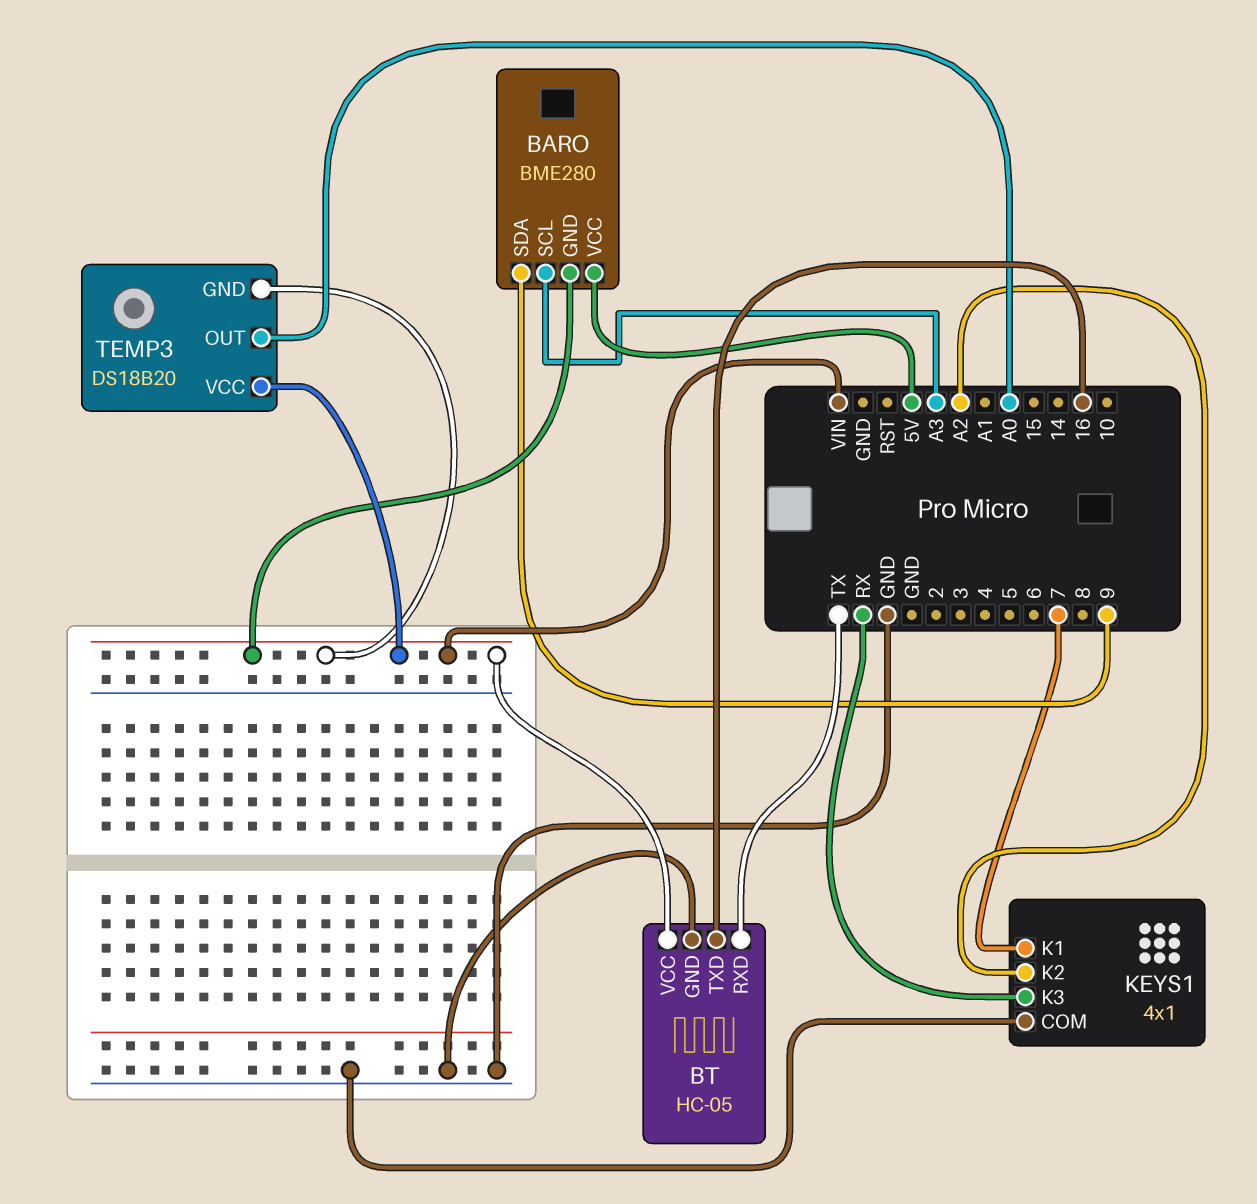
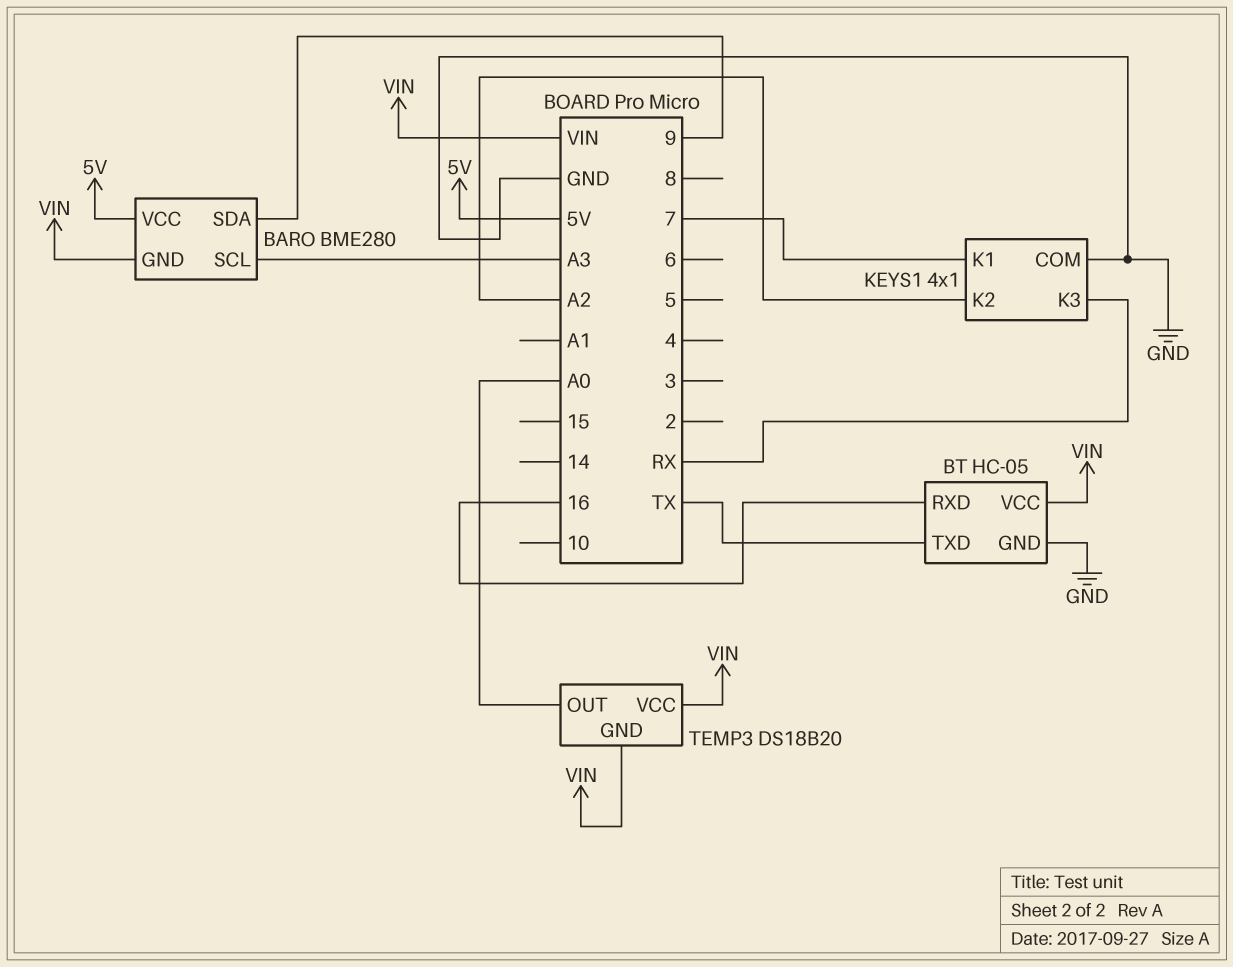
BT pin RXD: TX -> 16
BT pin TXD: 16 -> TX

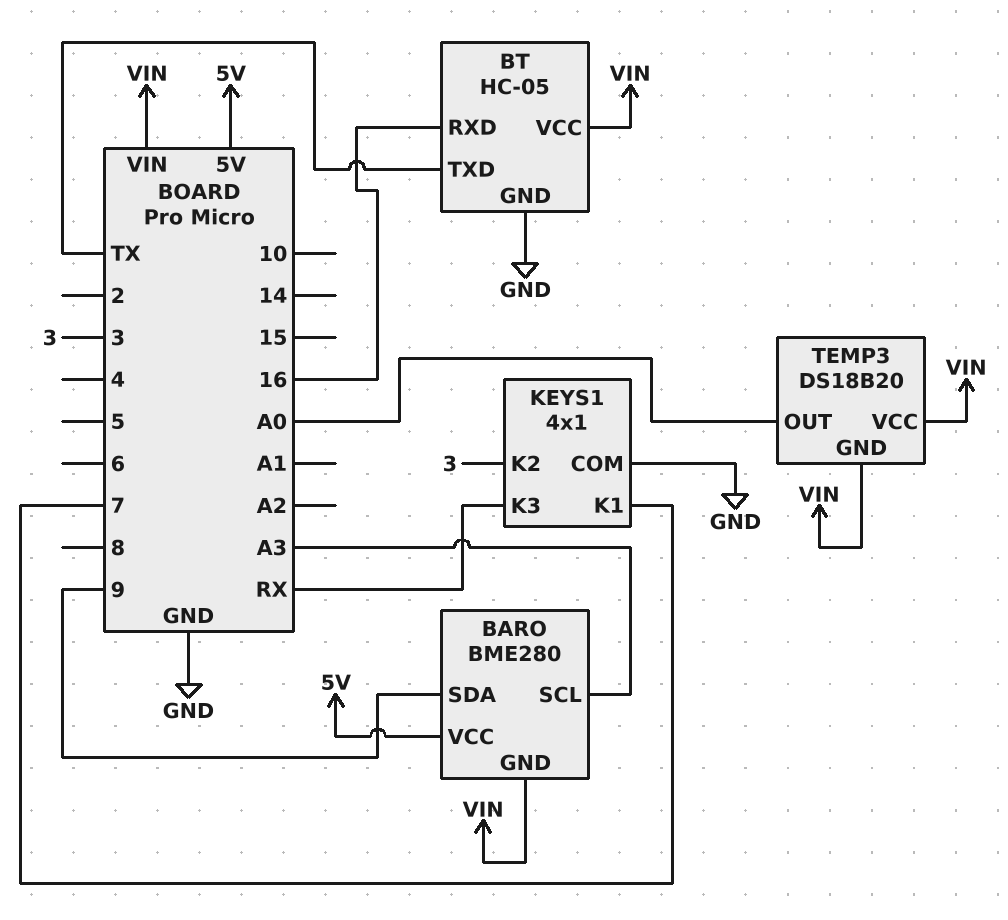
KEYS1 pin K2: A2 -> 3

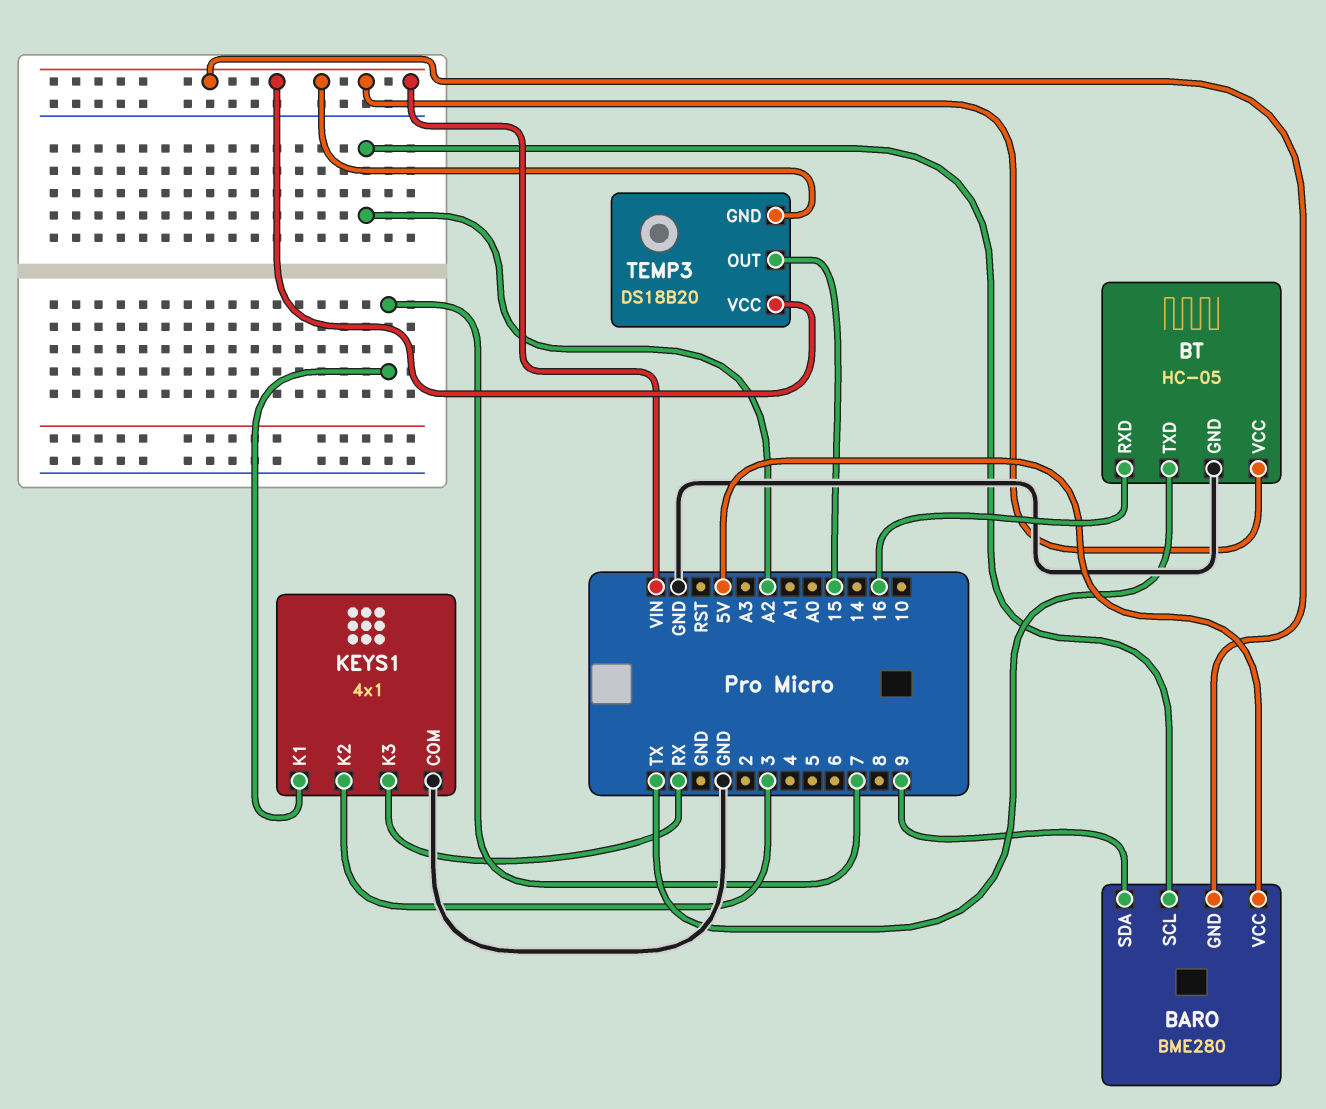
BARO pin SCL: A3 -> A2
TEMP3 pin OUT: A0 -> 15

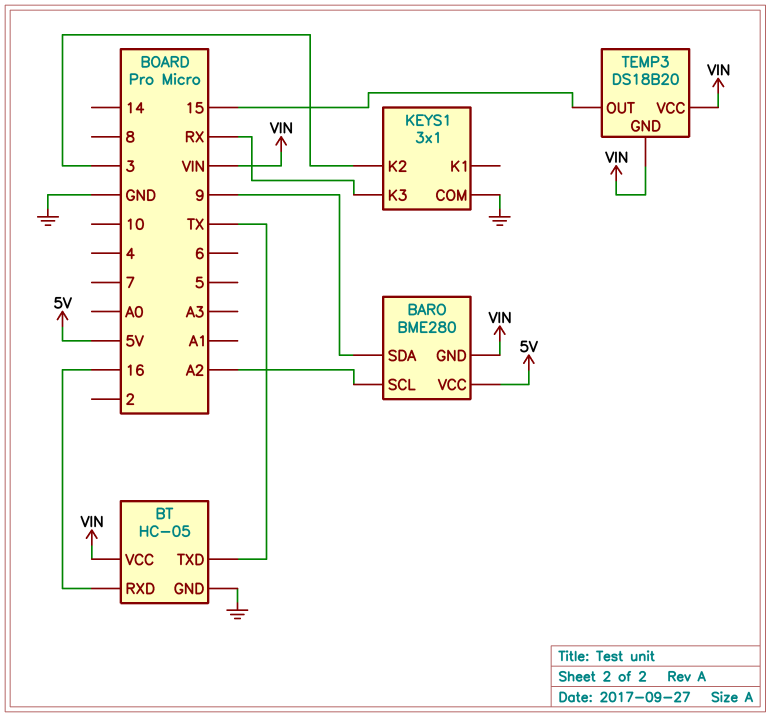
KEYS1: 4x1 -> 3x1
KEYS1 pin K1: 7 -> none

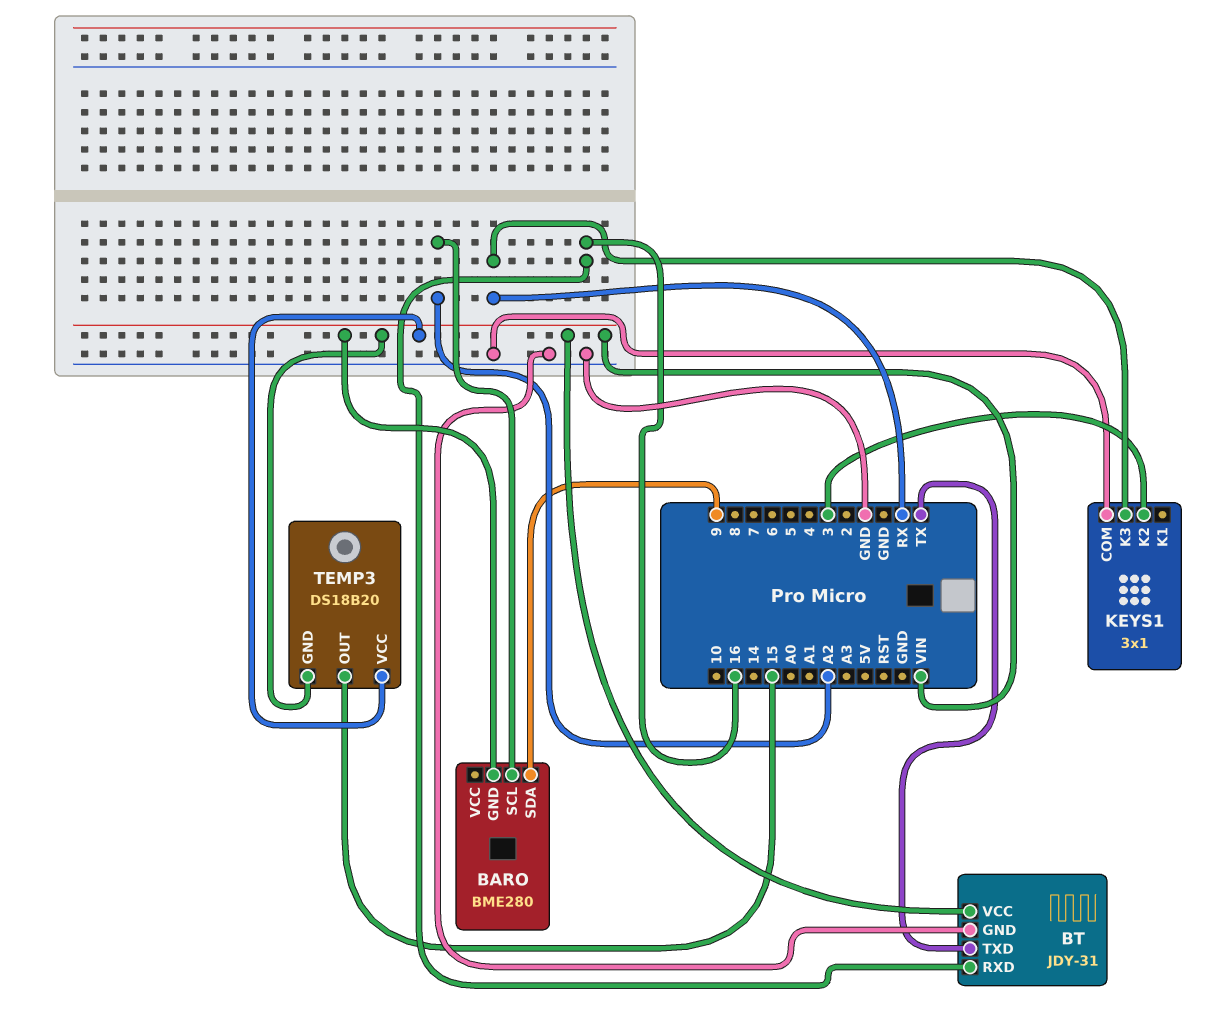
BARO pin VCC: 5V -> none
BT: HC-05 -> JDY-31

